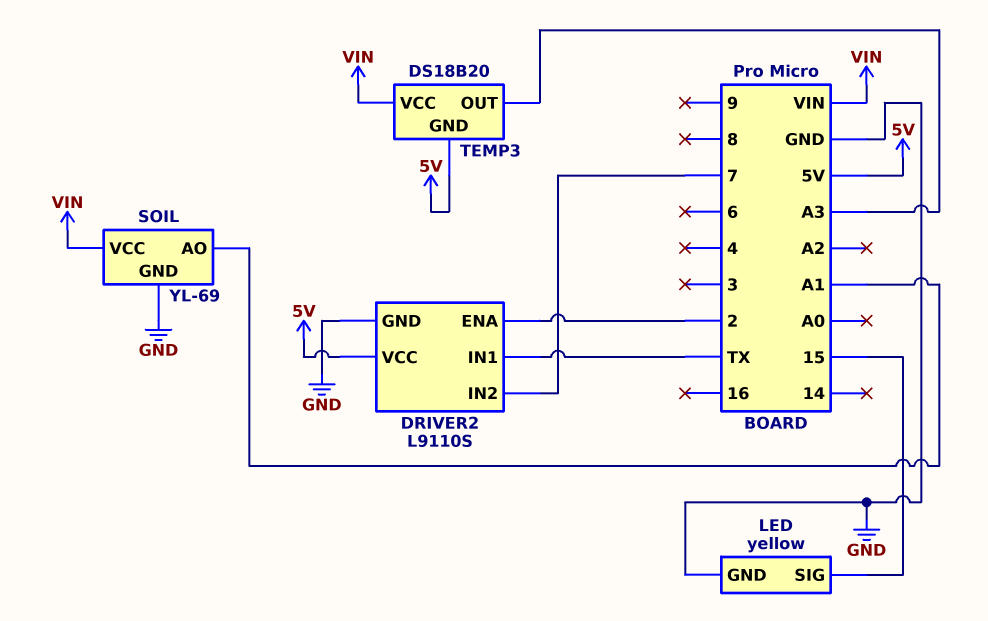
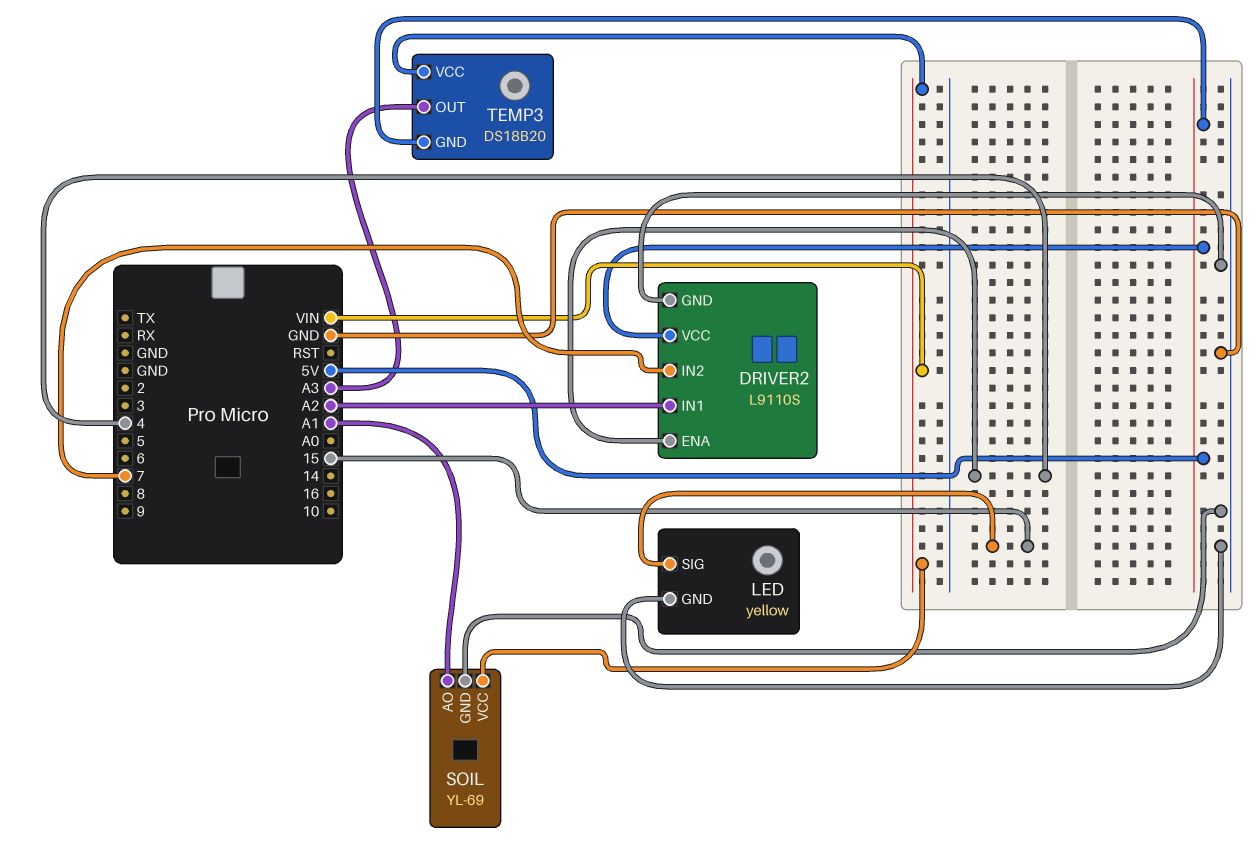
DRIVER2 pin ENA: 2 -> 4
DRIVER2 pin IN1: TX -> A2

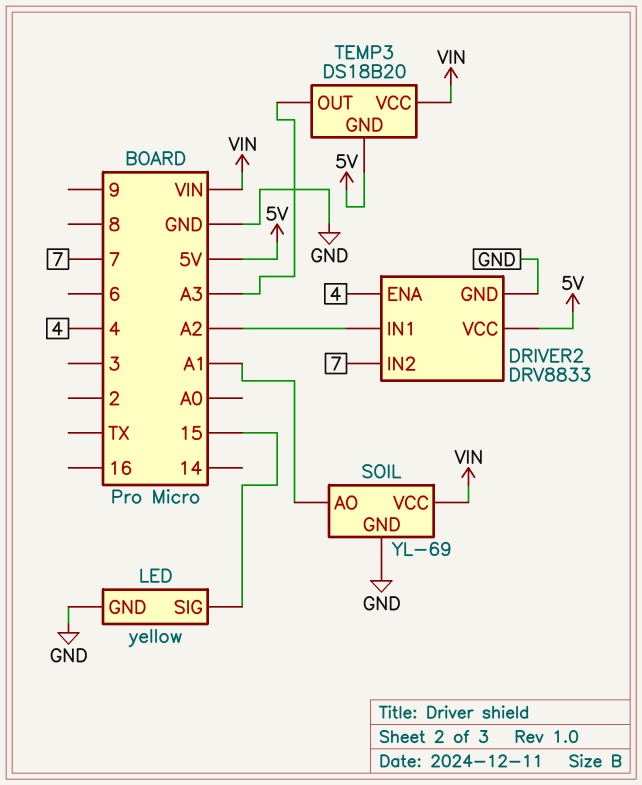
DRIVER2: L9110S -> DRV8833

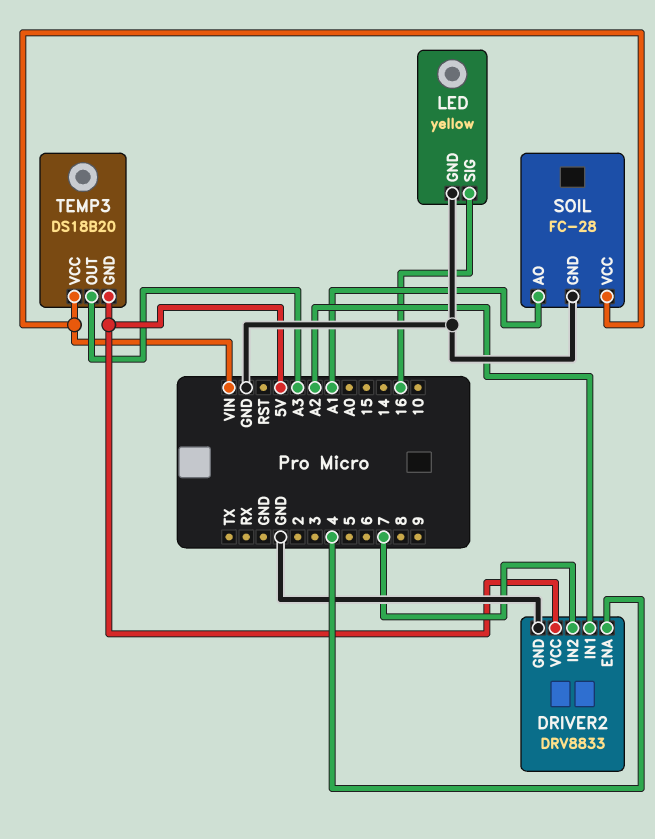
LED pin SIG: 15 -> 16
SOIL: YL-69 -> FC-28

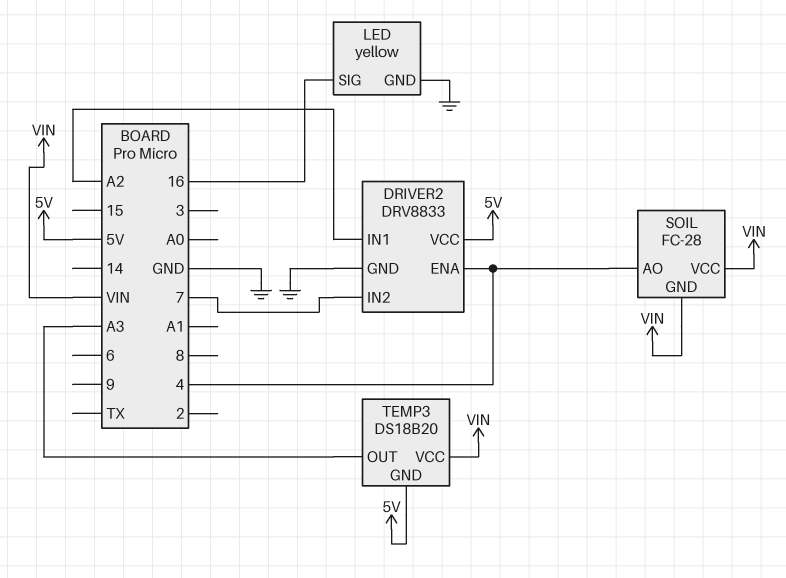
SOIL pin AO: A1 -> 4
SOIL pin GND: GND -> VIN

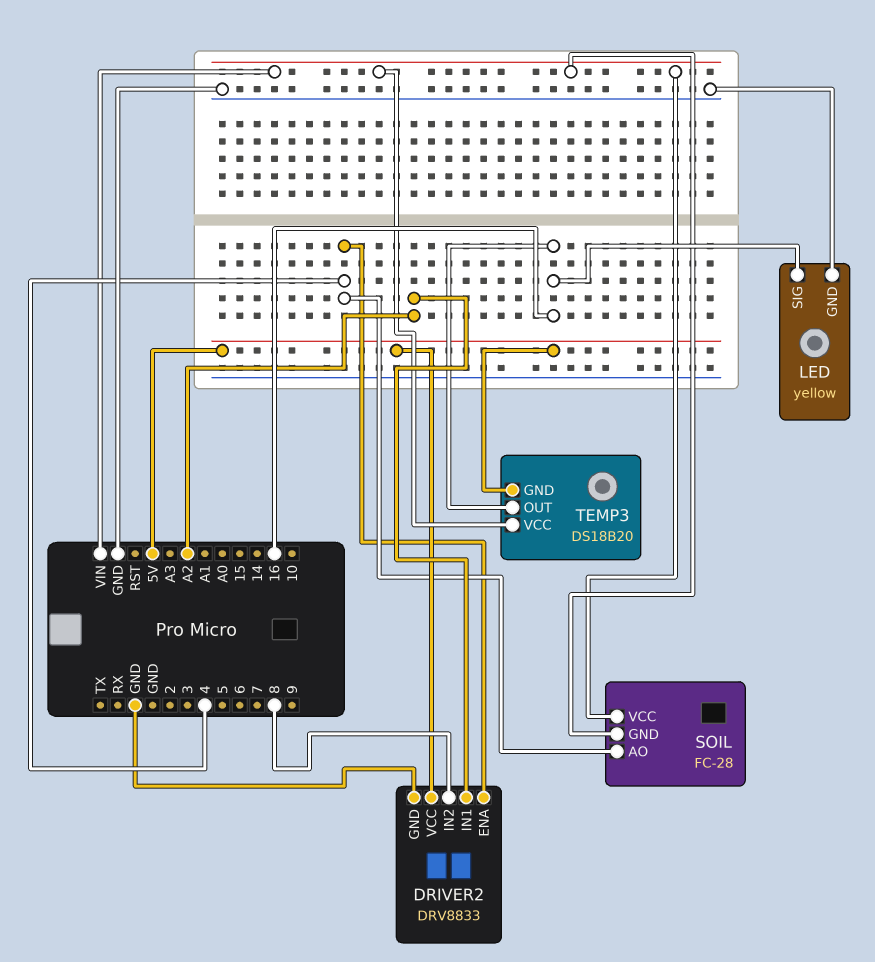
DRIVER2 pin IN2: 7 -> 8
TEMP3 pin OUT: A3 -> 16

